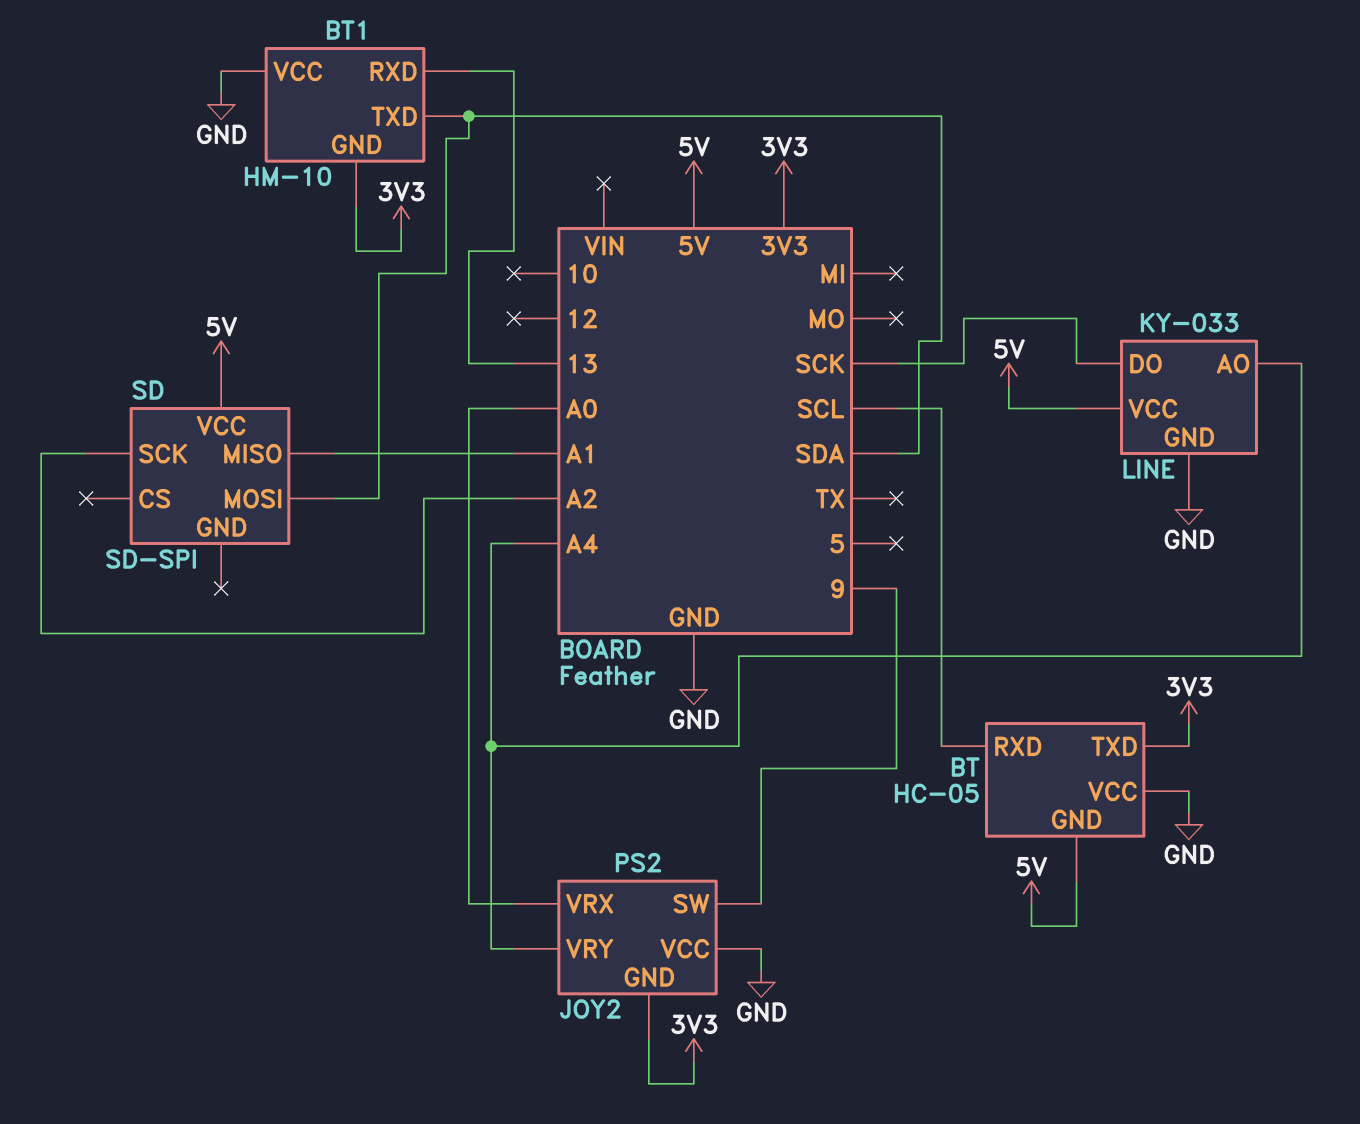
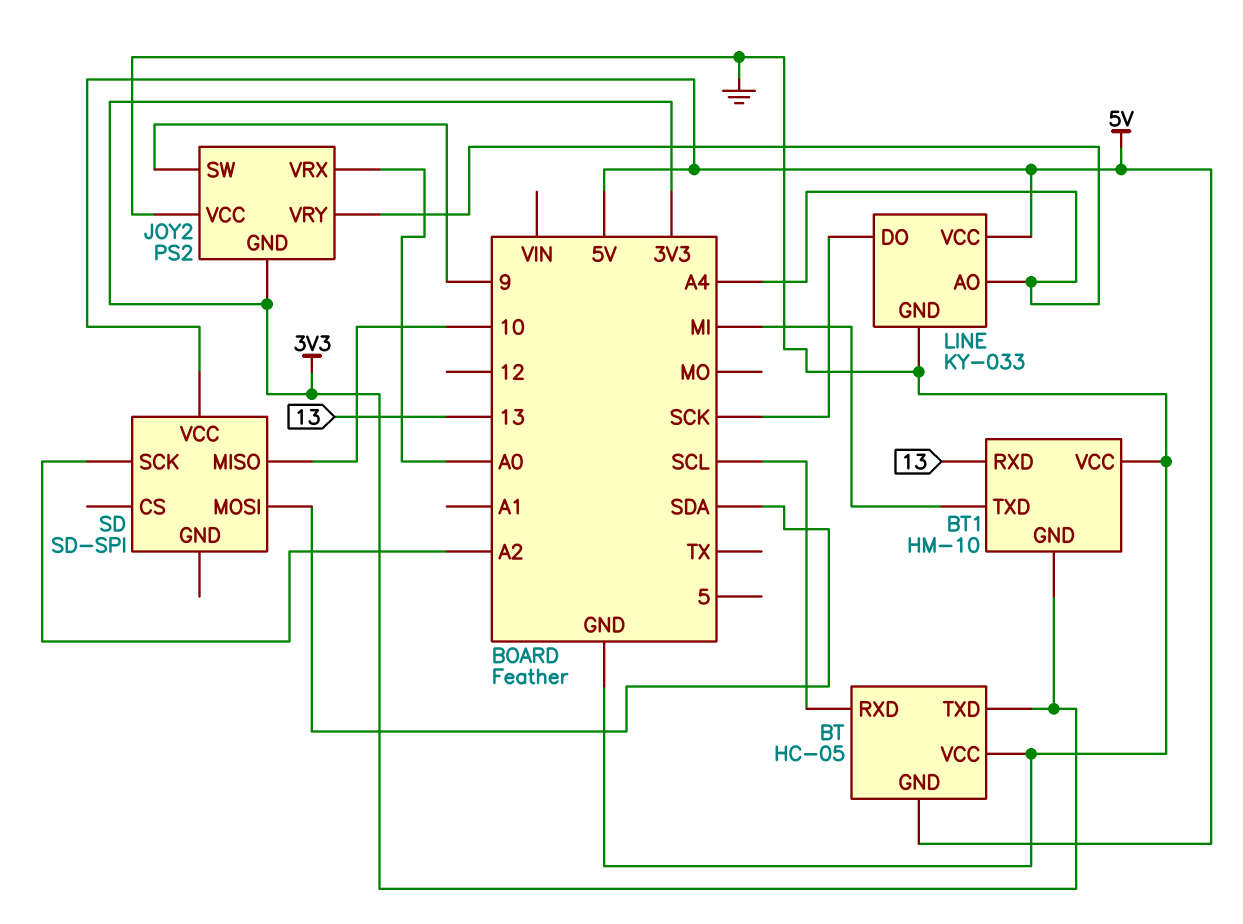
BT1 pin TXD: SDA -> MI
SD pin MISO: A1 -> 10

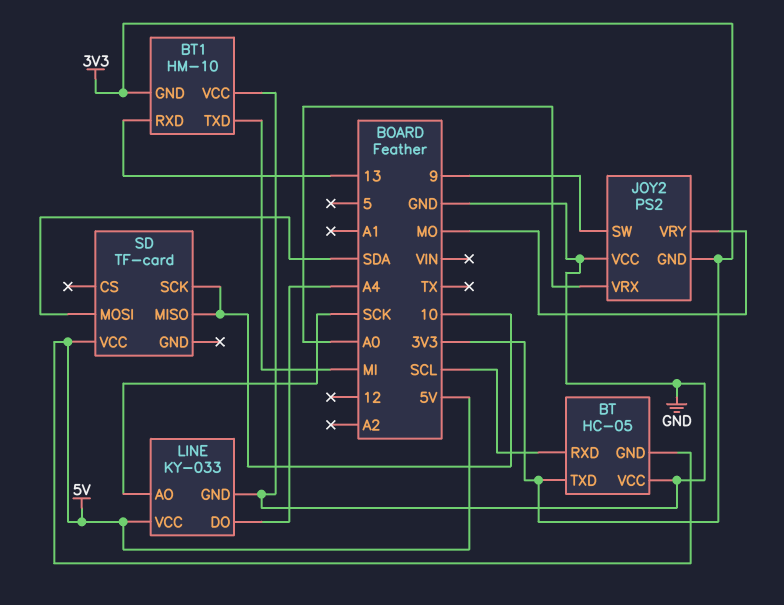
JOY2 pin VRY: A4 -> MO
LINE pin AO: A4 -> SCK
LINE pin DO: SCK -> A4
SD: SD-SPI -> TF-card
SD pin SCK: A2 -> 10

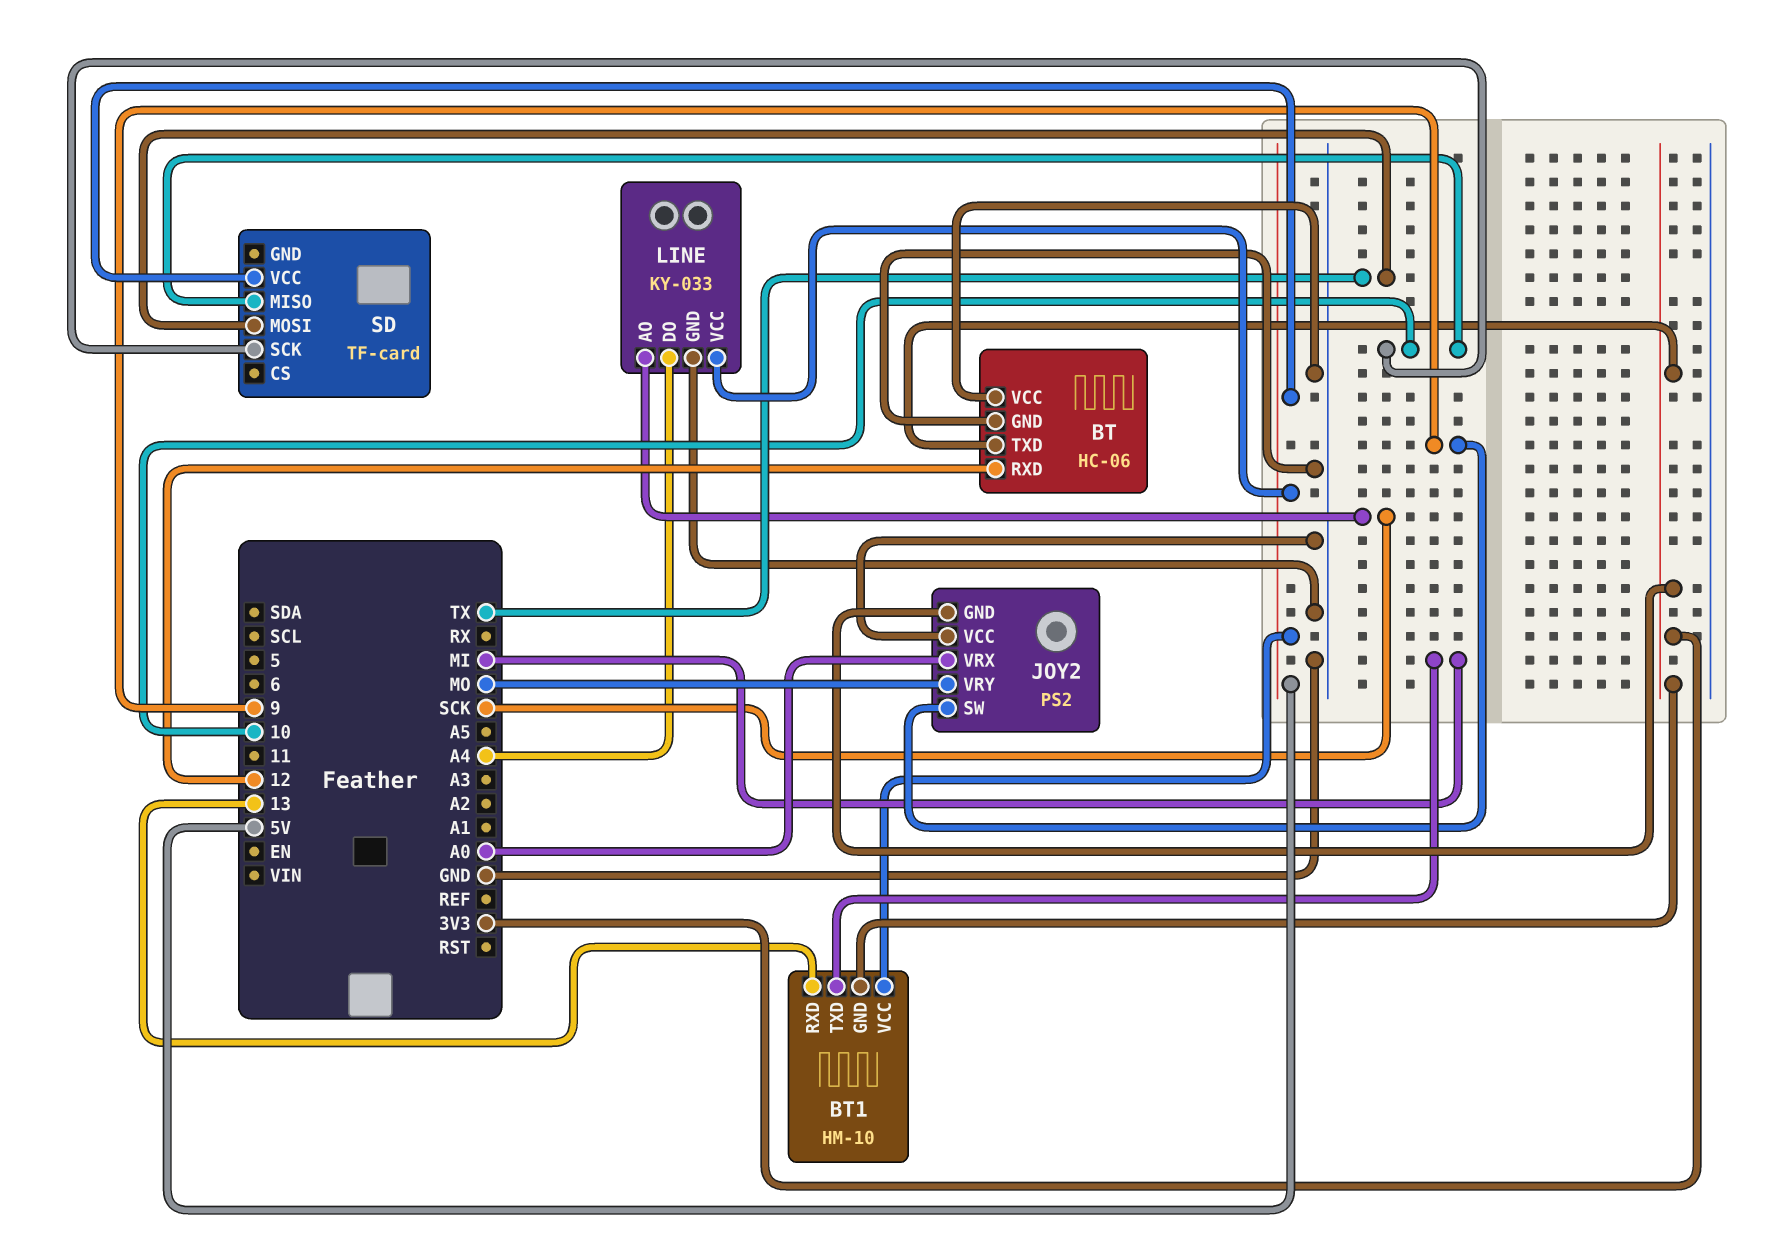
BT: HC-05 -> HC-06
BT pin GND: 5V -> GND
BT pin RXD: SCL -> 12
BT1 pin VCC: GND -> 5V
SD pin MOSI: SDA -> TX

